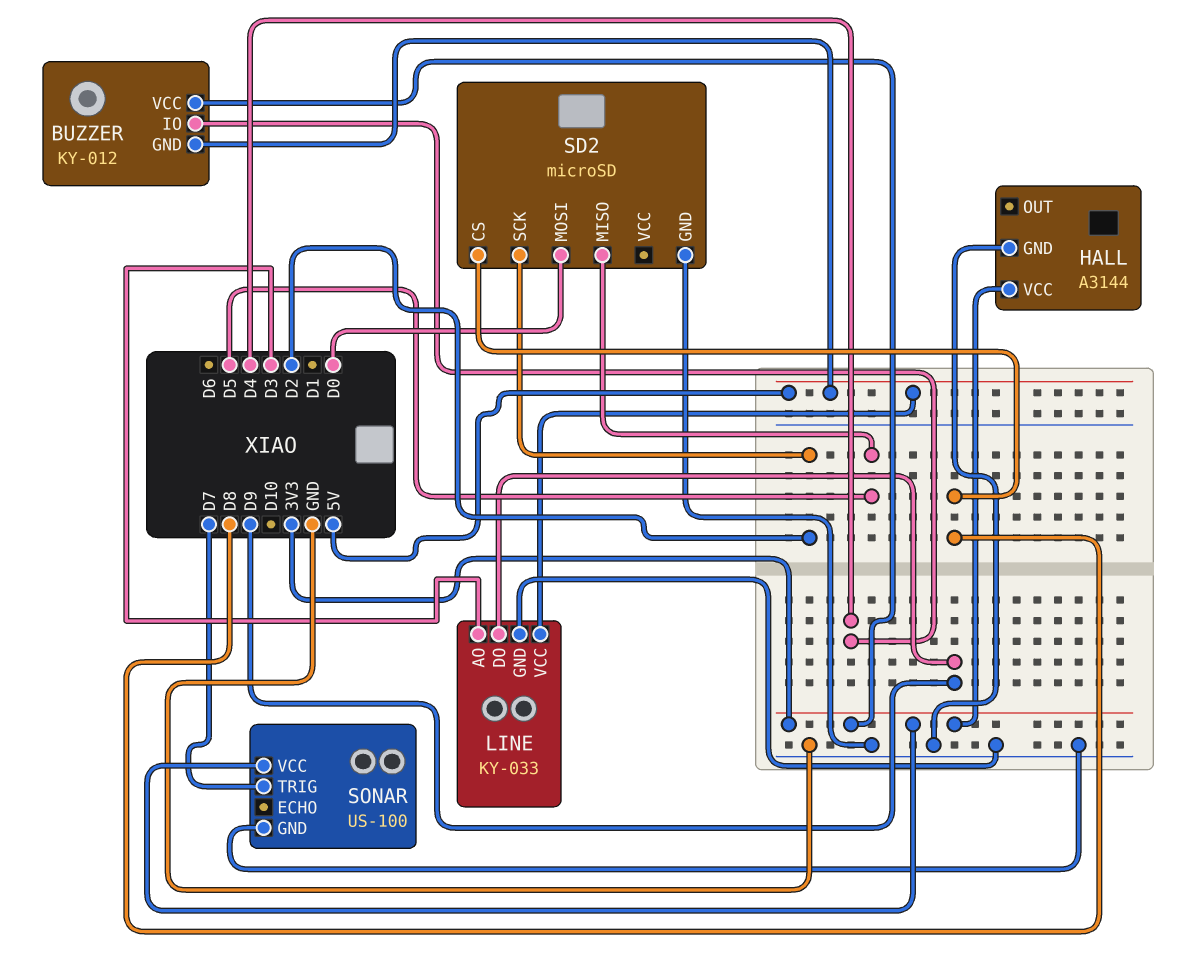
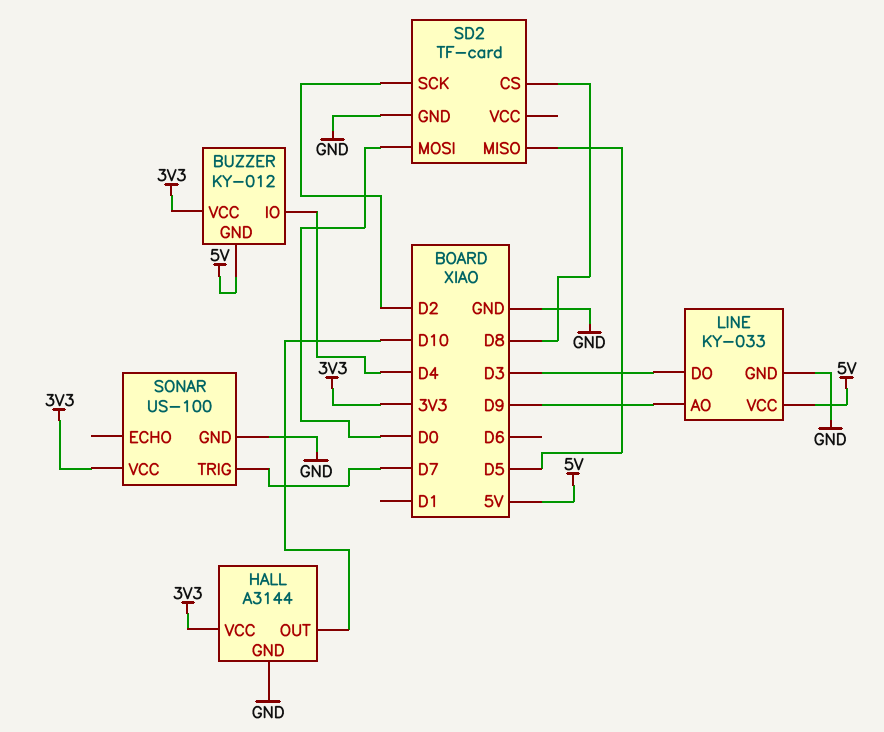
HALL pin OUT: none -> D10
LINE pin AO: D3 -> D9
LINE pin DO: D9 -> D3
SD2: microSD -> TF-card

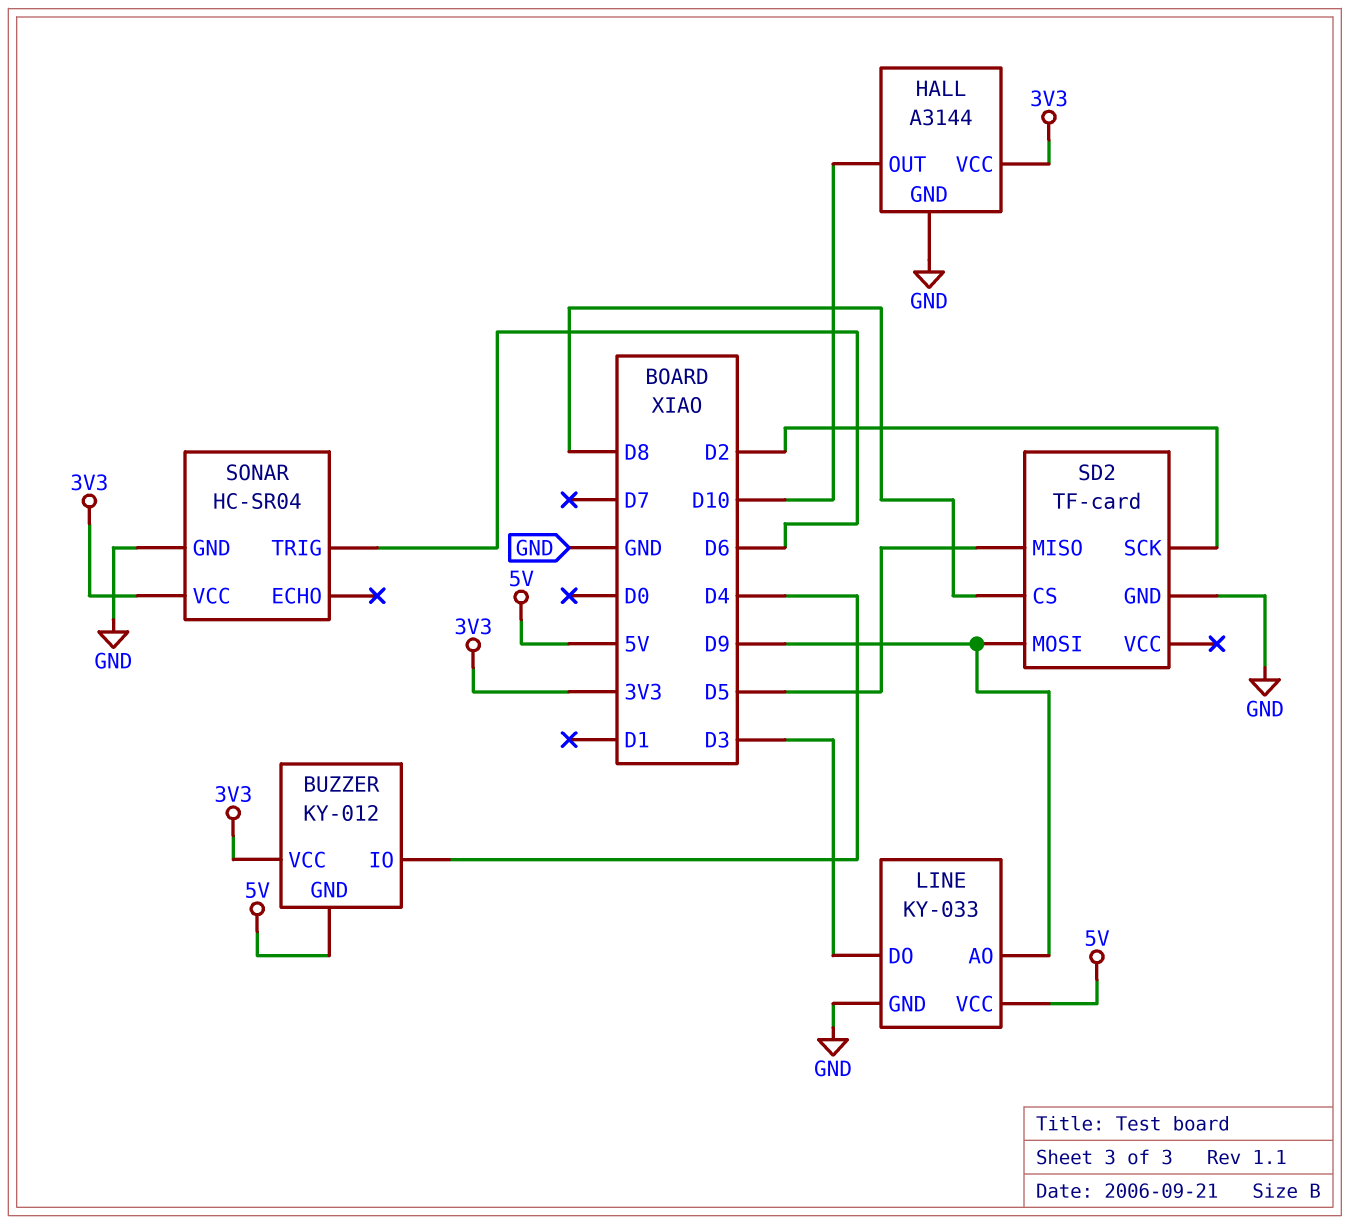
SD2 pin MOSI: D0 -> D9
SONAR: US-100 -> HC-SR04
SONAR pin TRIG: D7 -> D6

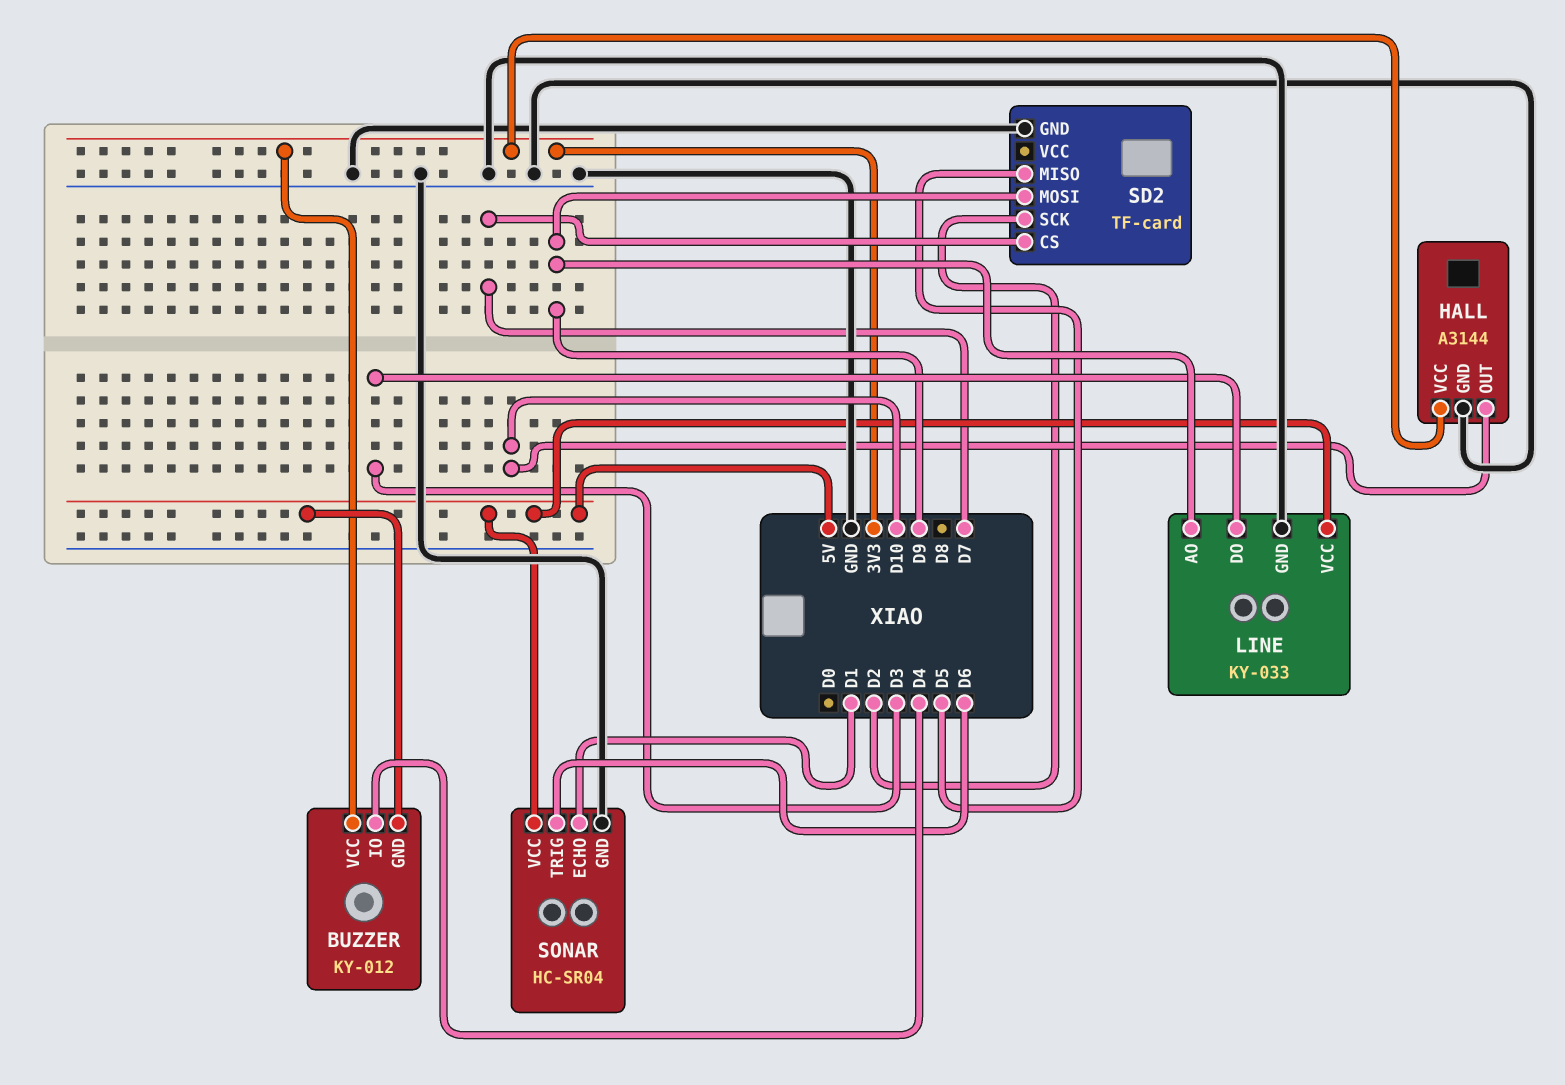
SD2 pin CS: D8 -> D7
SONAR pin ECHO: none -> D1
SONAR pin VCC: 3V3 -> 5V

